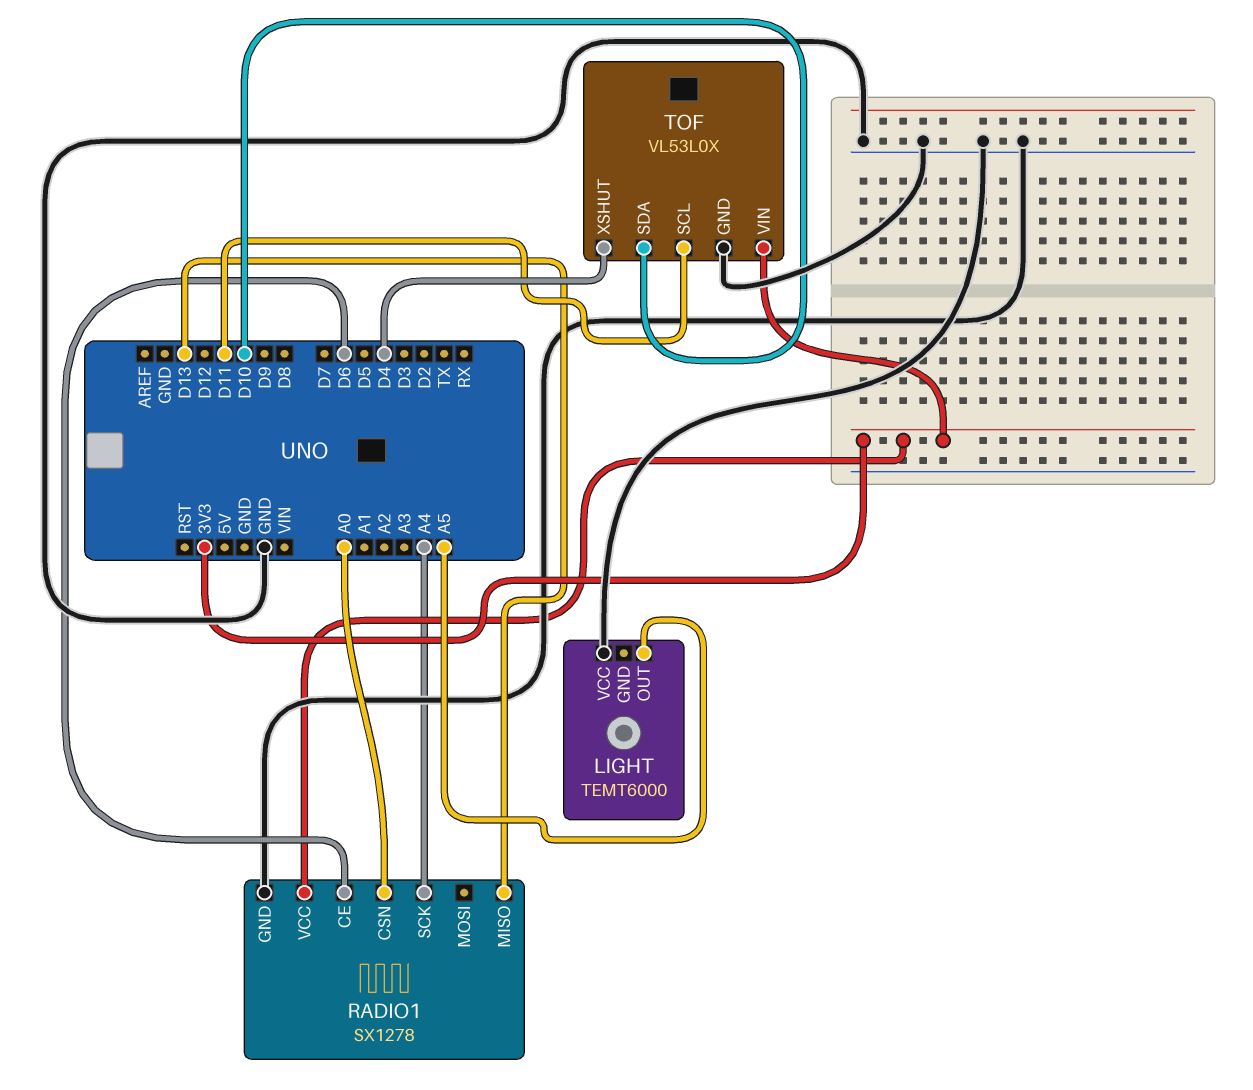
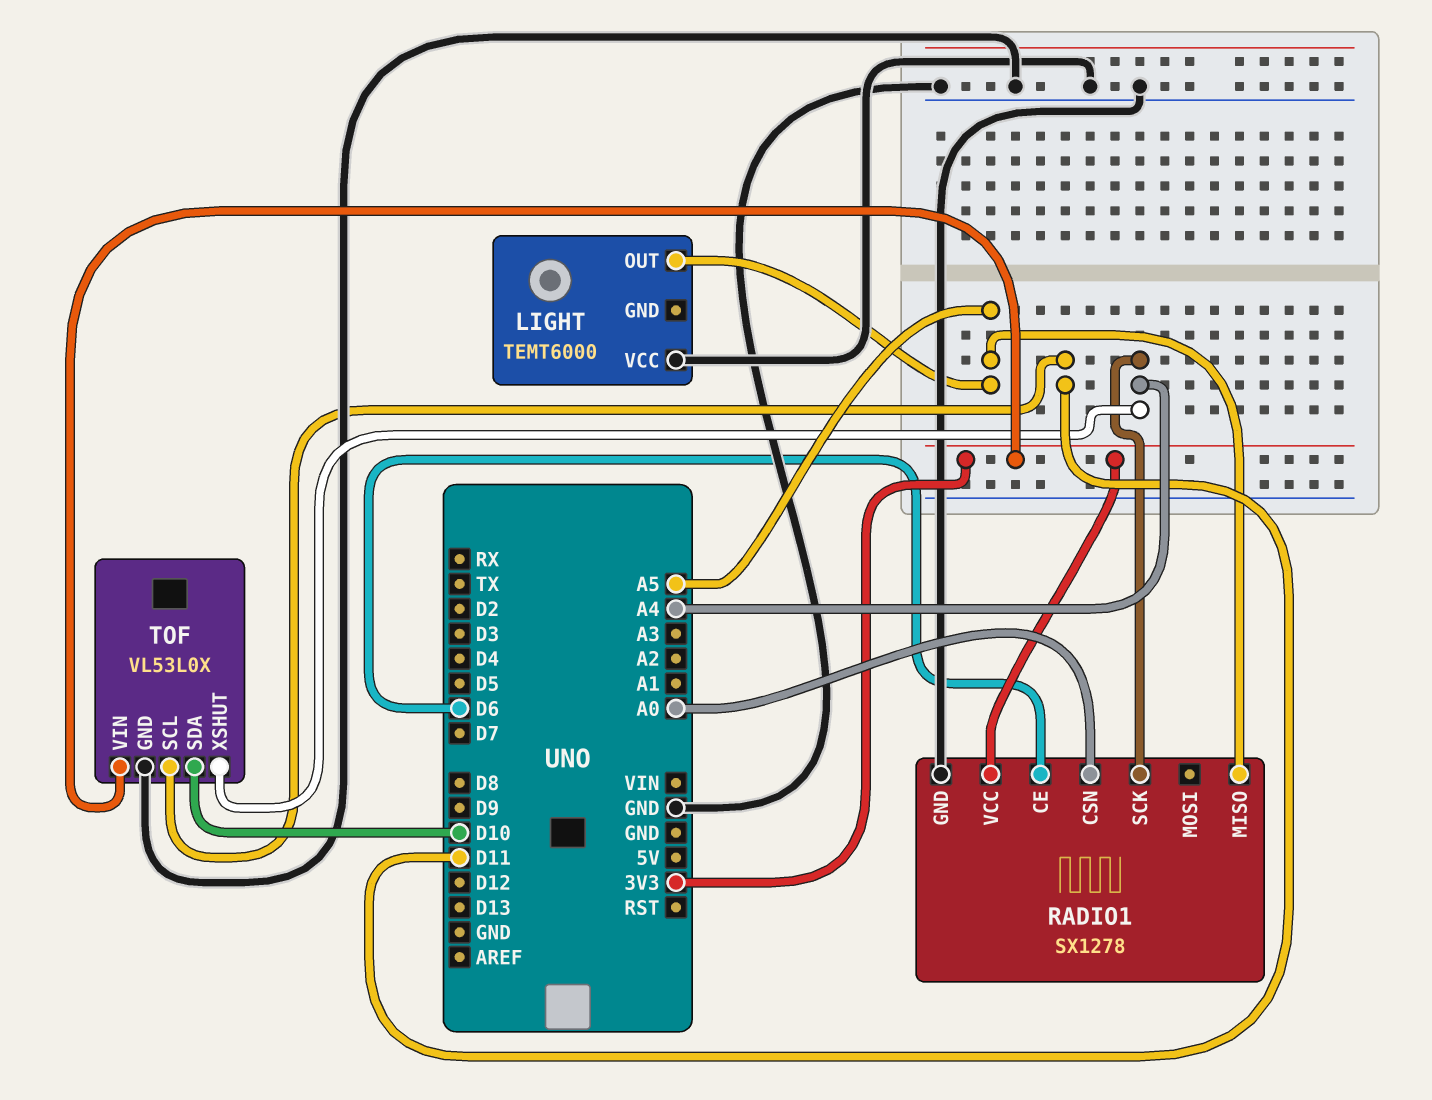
RADIO1 pin MISO: D13 -> A5
TOF pin XSHUT: D4 -> A4

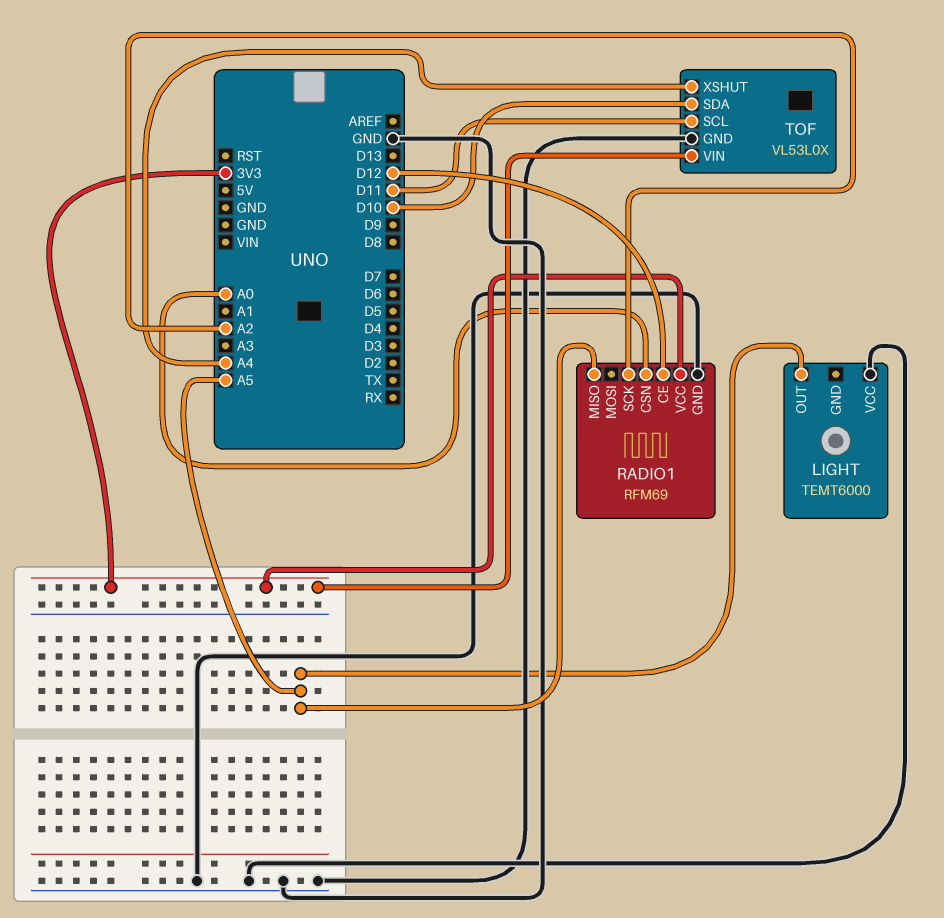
RADIO1: SX1278 -> RFM69
RADIO1 pin CE: D6 -> D12
RADIO1 pin SCK: A4 -> A2

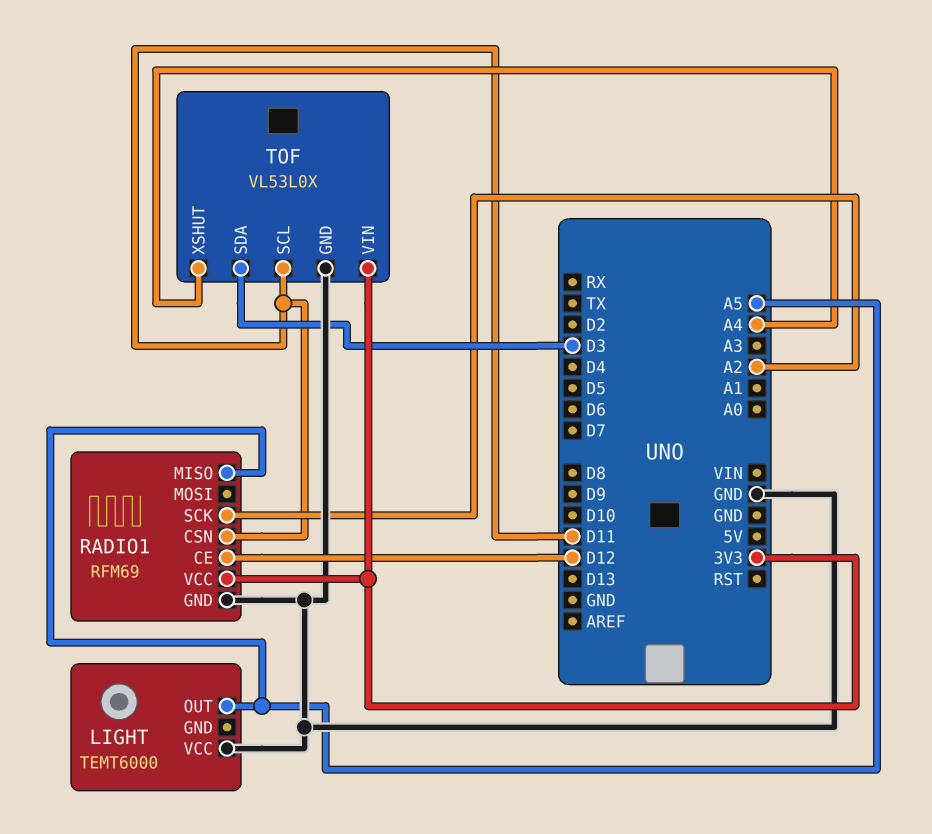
RADIO1 pin CSN: A0 -> D11
TOF pin SDA: D10 -> D3

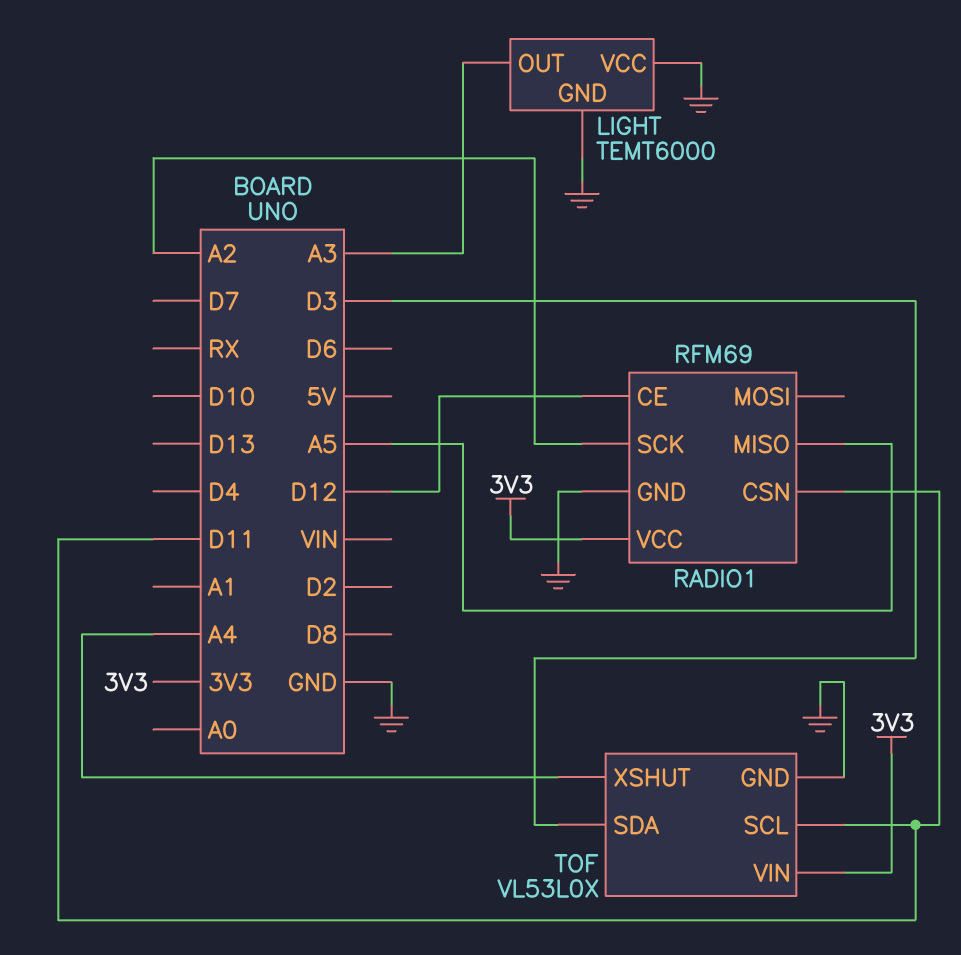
LIGHT pin GND: none -> GND
LIGHT pin OUT: A5 -> A3

